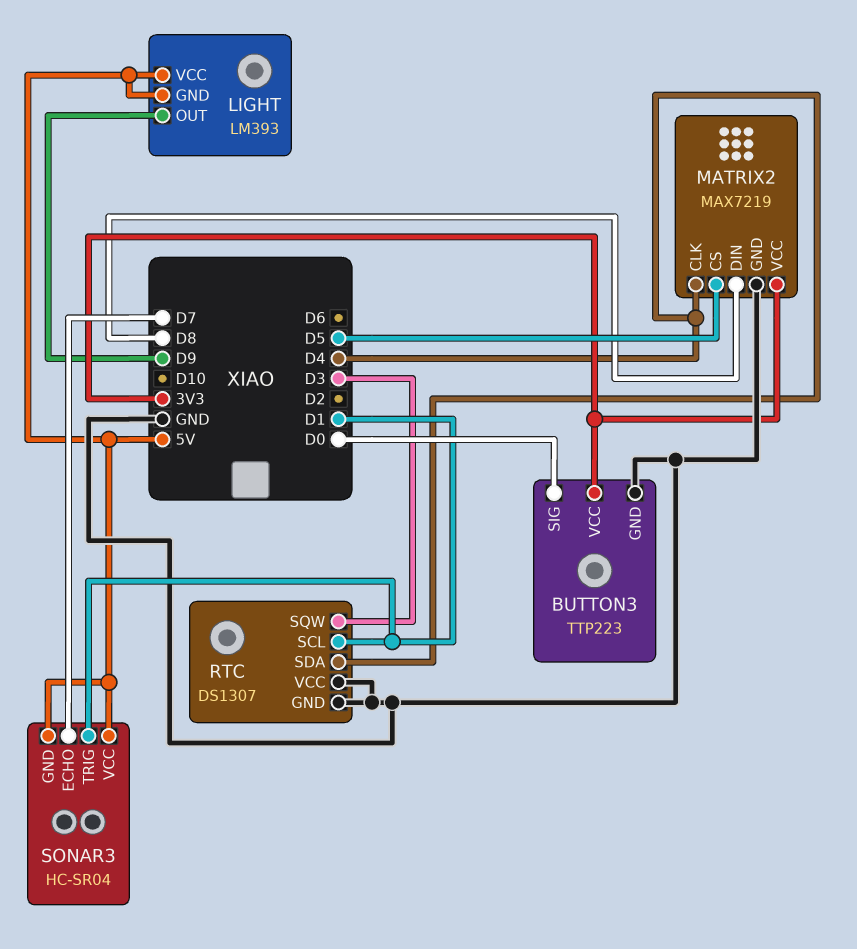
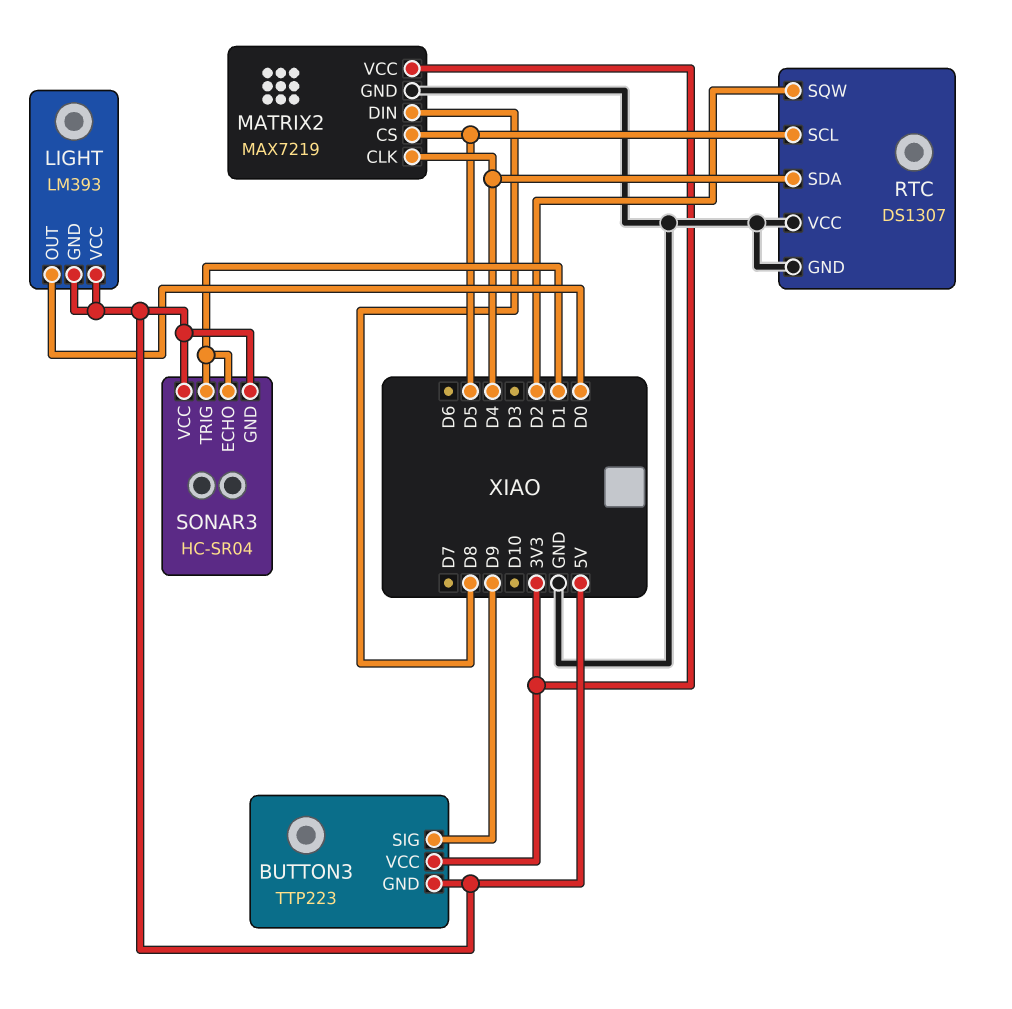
BUTTON3 pin GND: GND -> 5V
BUTTON3 pin SIG: D0 -> D9
LIGHT pin OUT: D9 -> D0
RTC pin SCL: D1 -> D5
RTC pin SQW: D3 -> D2
SONAR3 pin ECHO: D7 -> D1

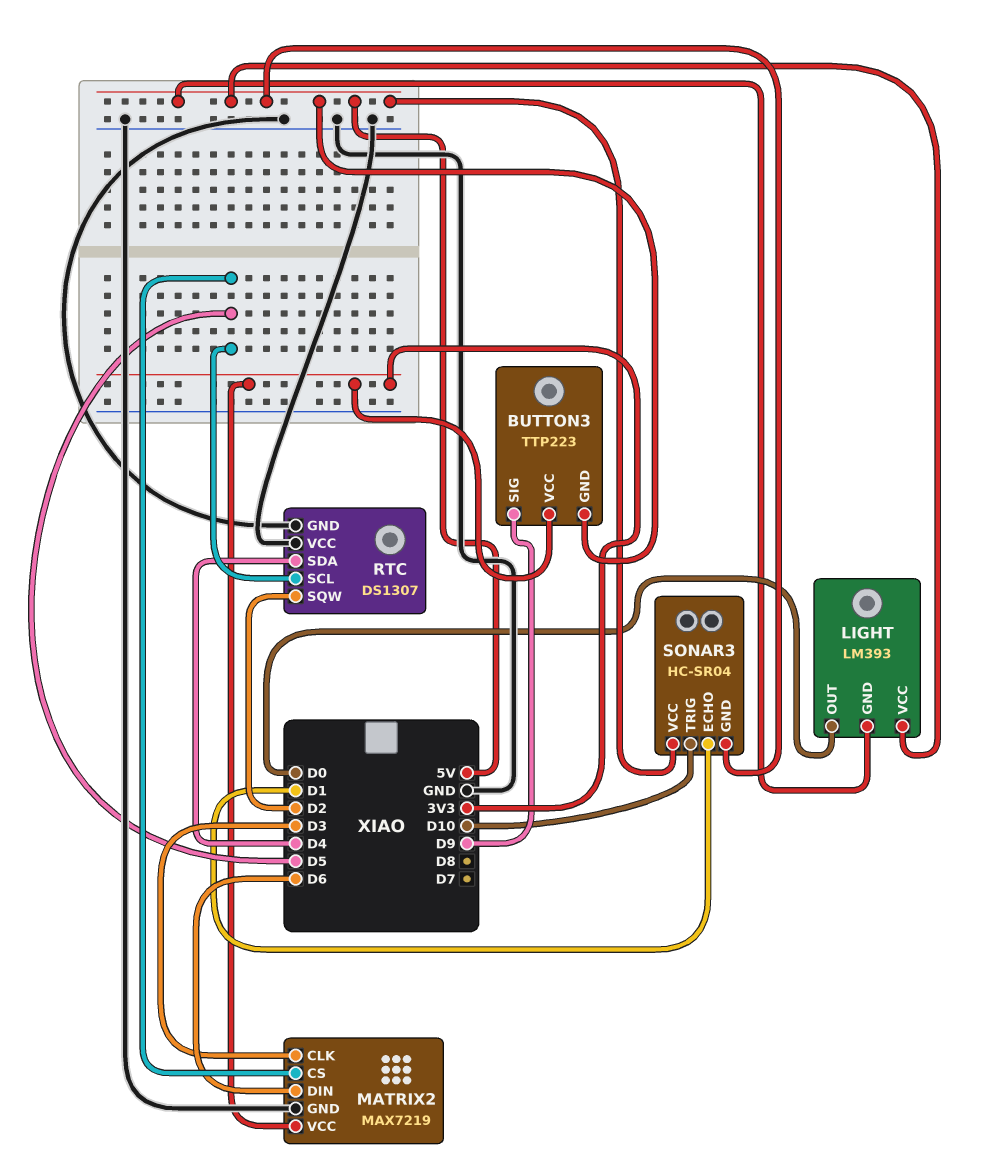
MATRIX2 pin CLK: D4 -> D3
MATRIX2 pin DIN: D8 -> D6
SONAR3 pin TRIG: D1 -> D10

